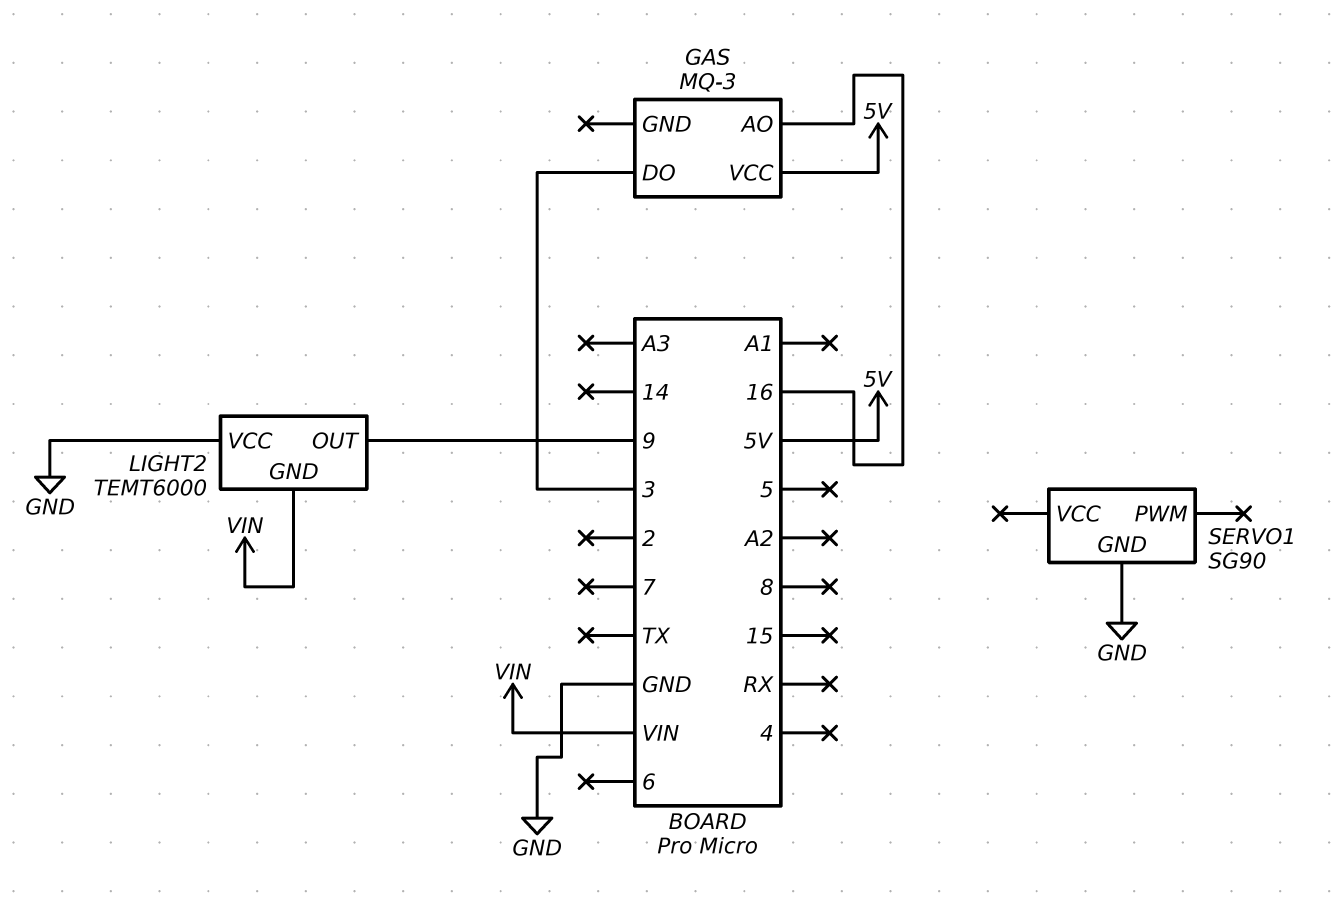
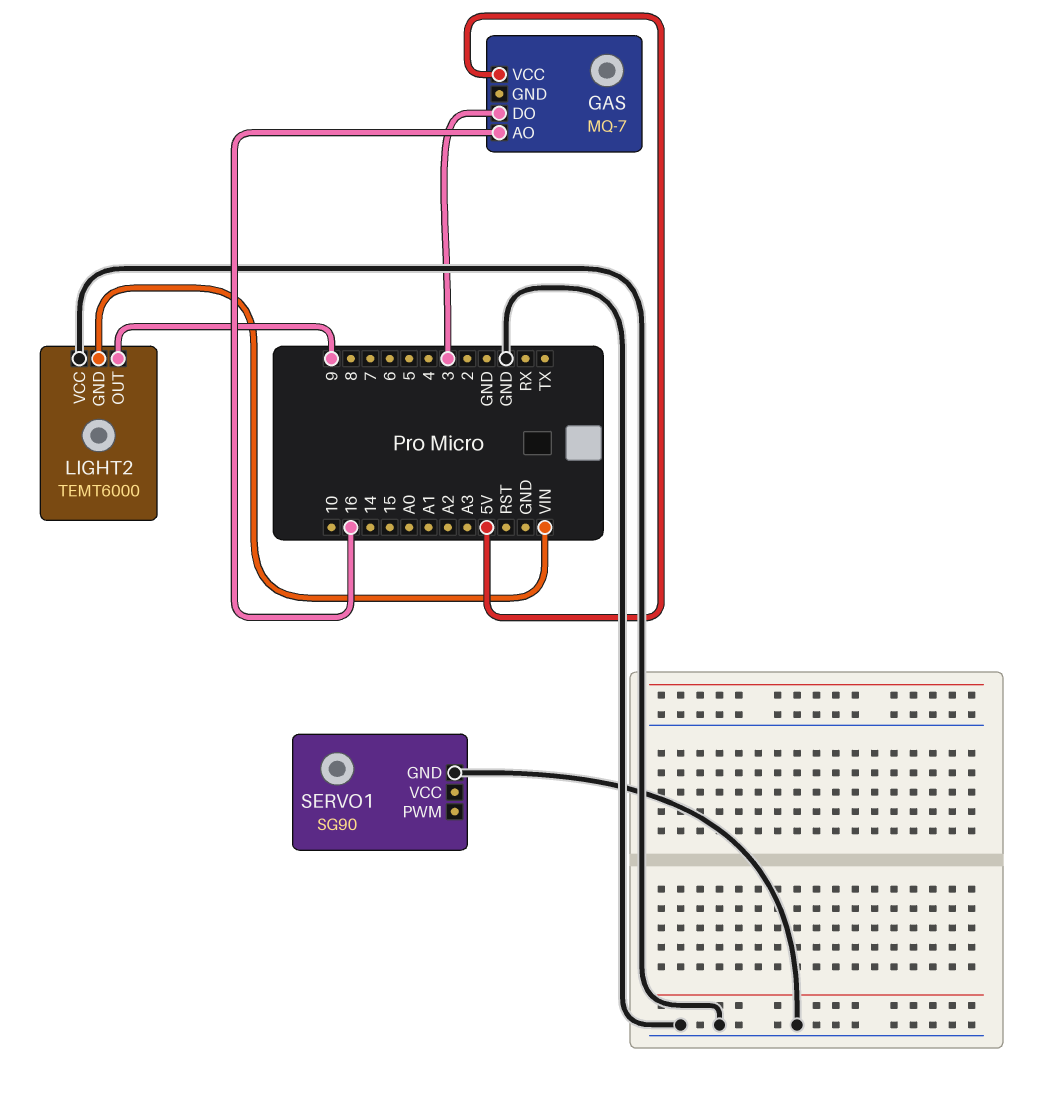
GAS: MQ-3 -> MQ-7

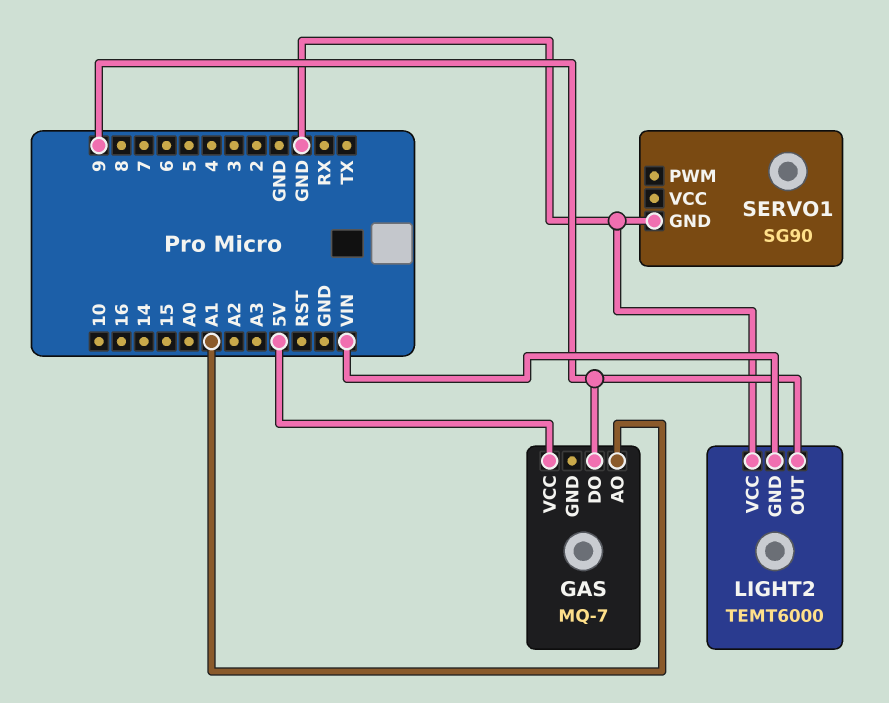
GAS pin AO: 16 -> A1
GAS pin DO: 3 -> 9

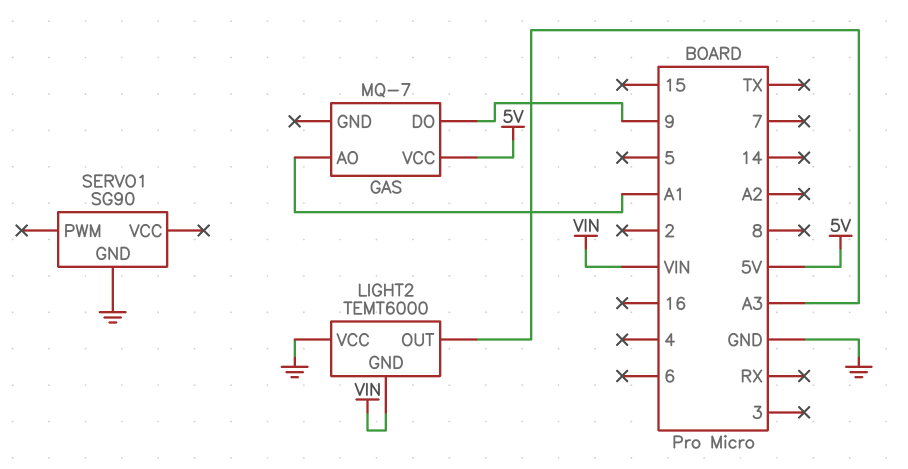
LIGHT2 pin OUT: 9 -> A3

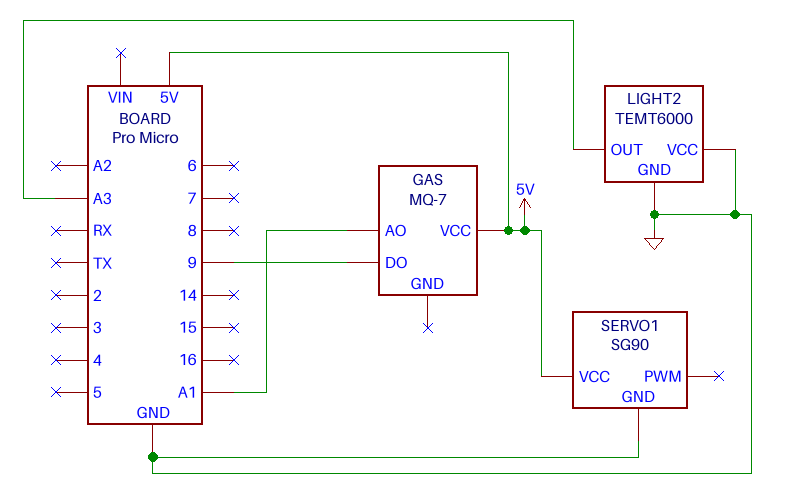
LIGHT2 pin GND: VIN -> GND
SERVO1 pin VCC: none -> 5V

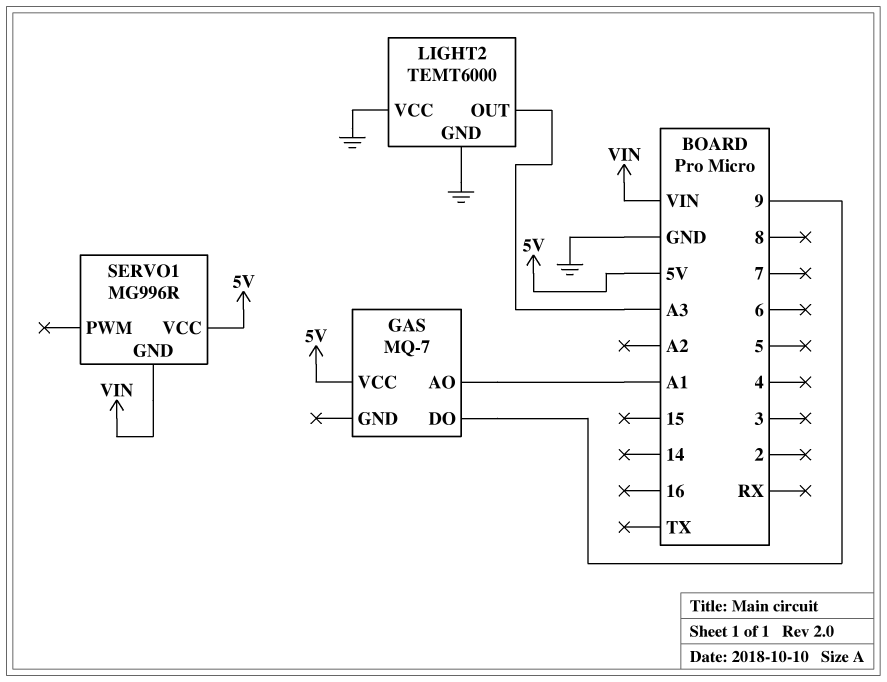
SERVO1: SG90 -> MG996R
SERVO1 pin GND: GND -> VIN

